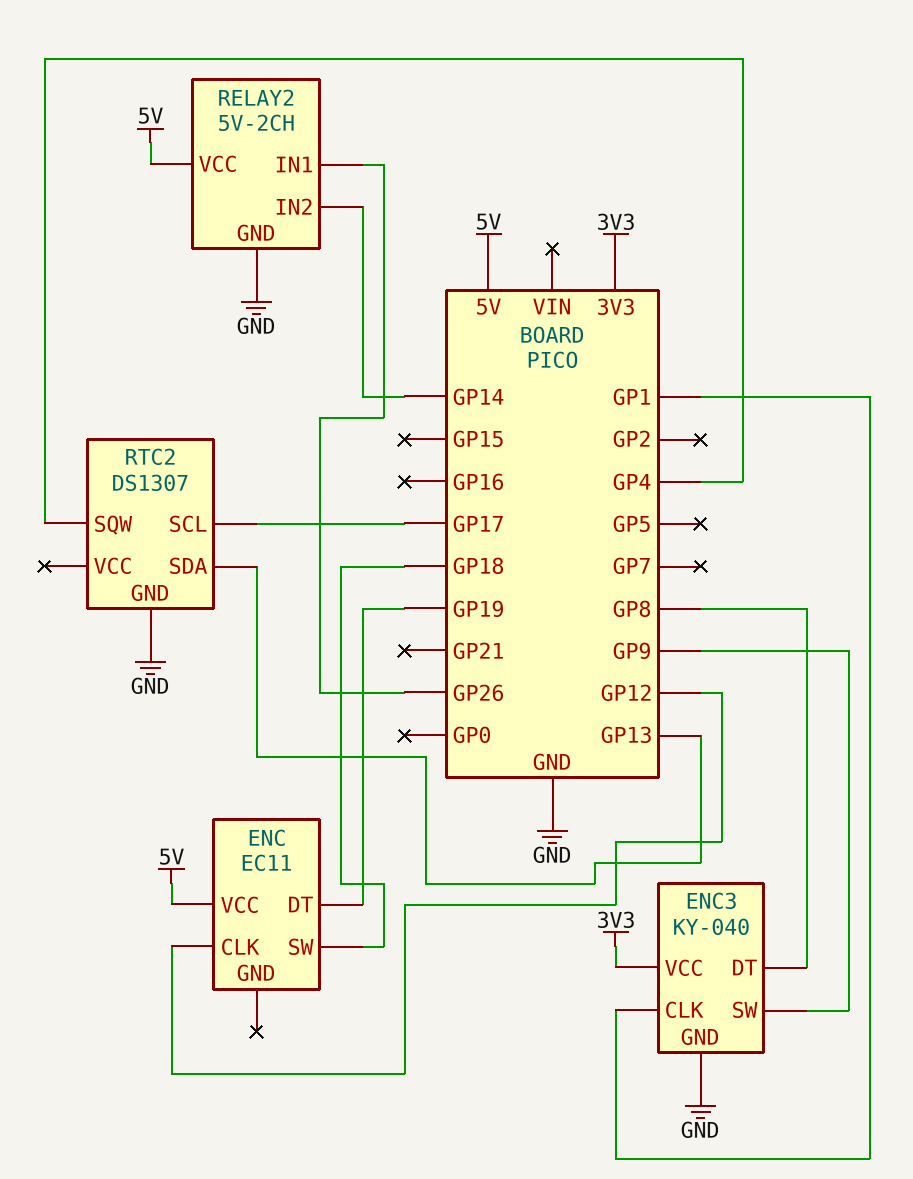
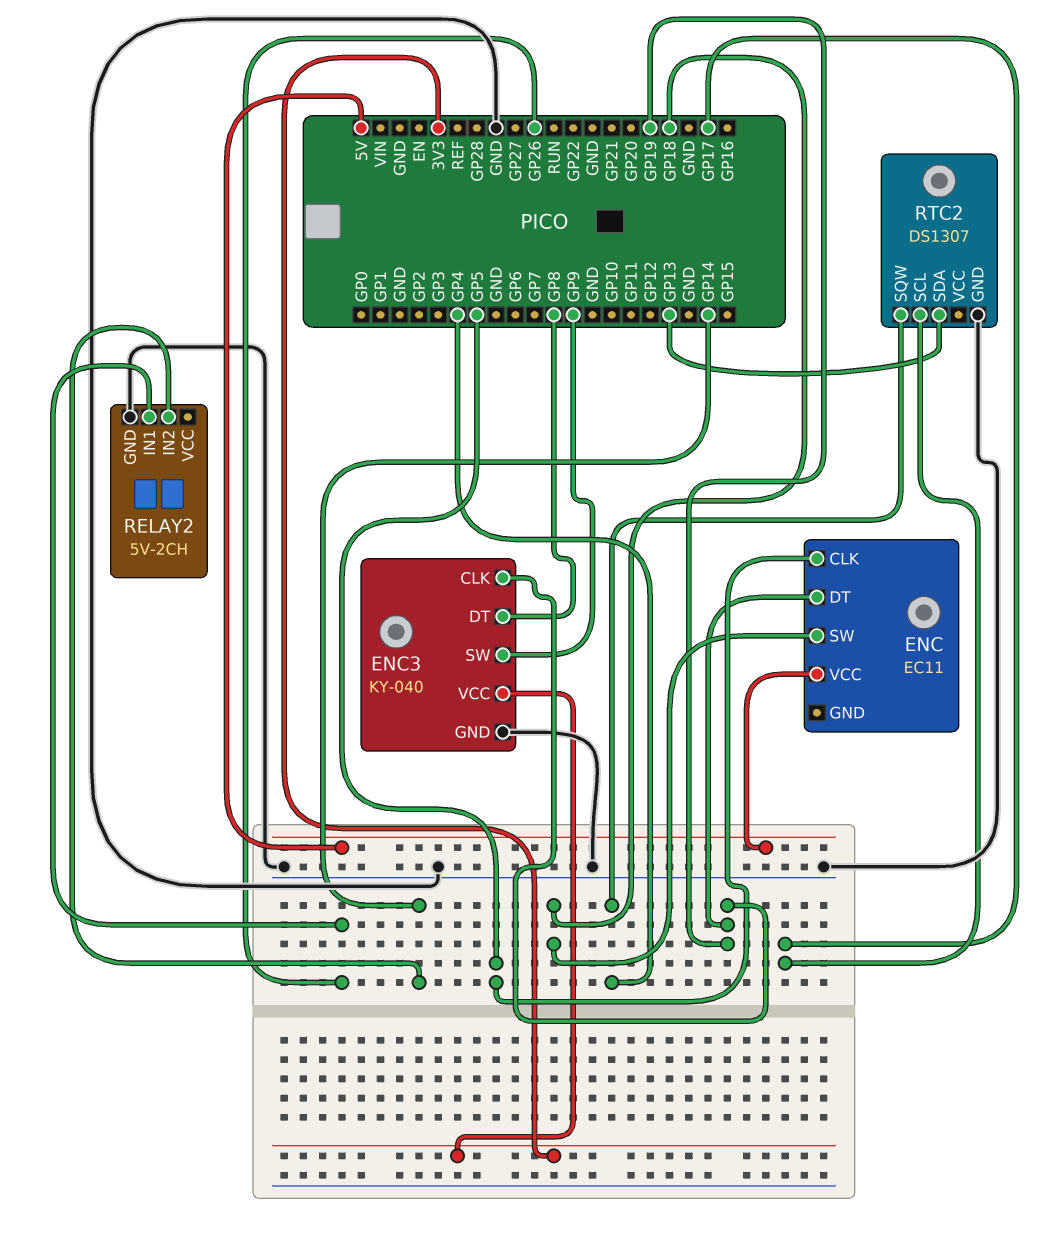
ENC pin CLK: GP12 -> GP5
ENC3 pin CLK: GP1 -> GP19
RELAY2 pin VCC: 5V -> none

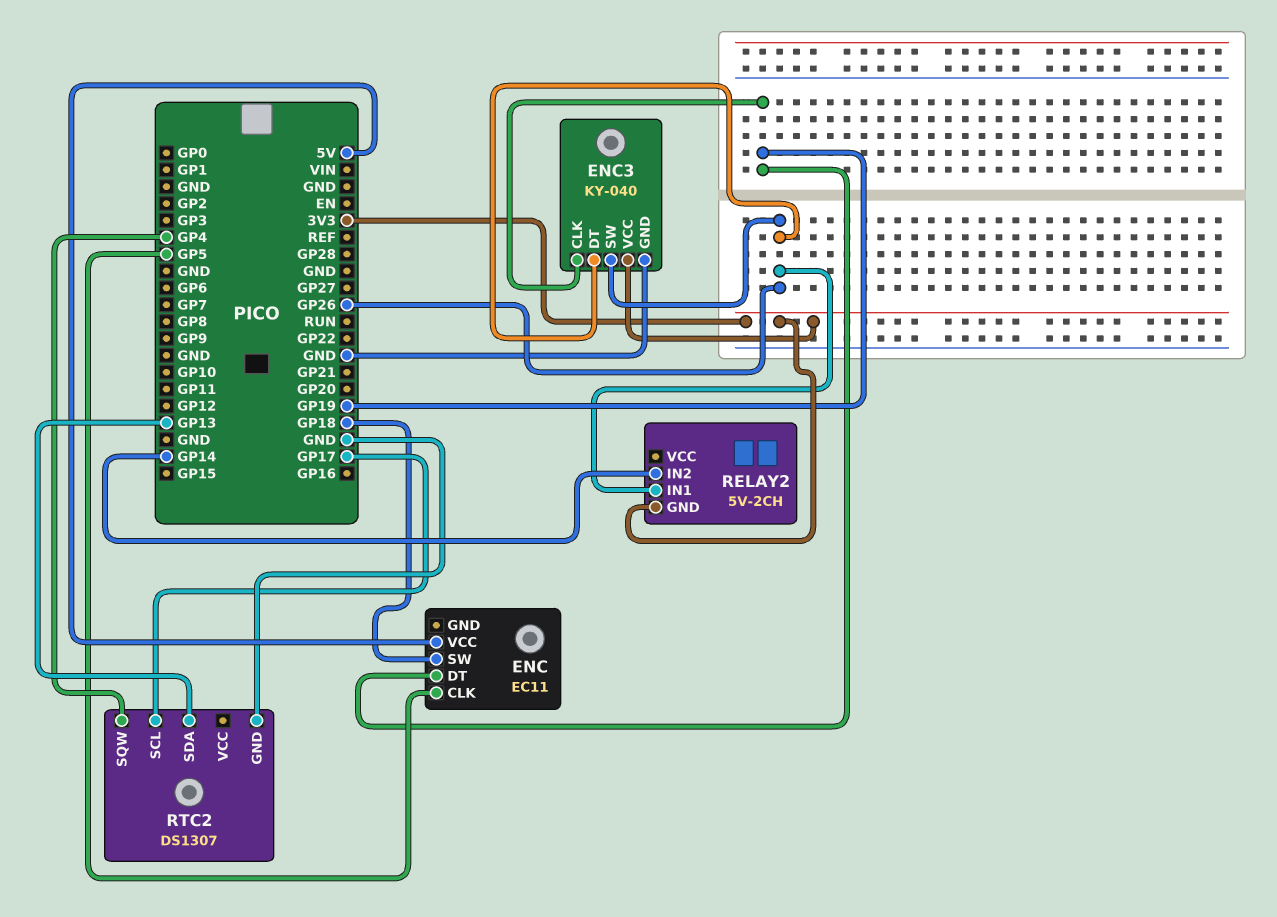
ENC3 pin DT: GP8 -> GP26
ENC3 pin SW: GP9 -> GP26
RELAY2 pin GND: GND -> 3V3

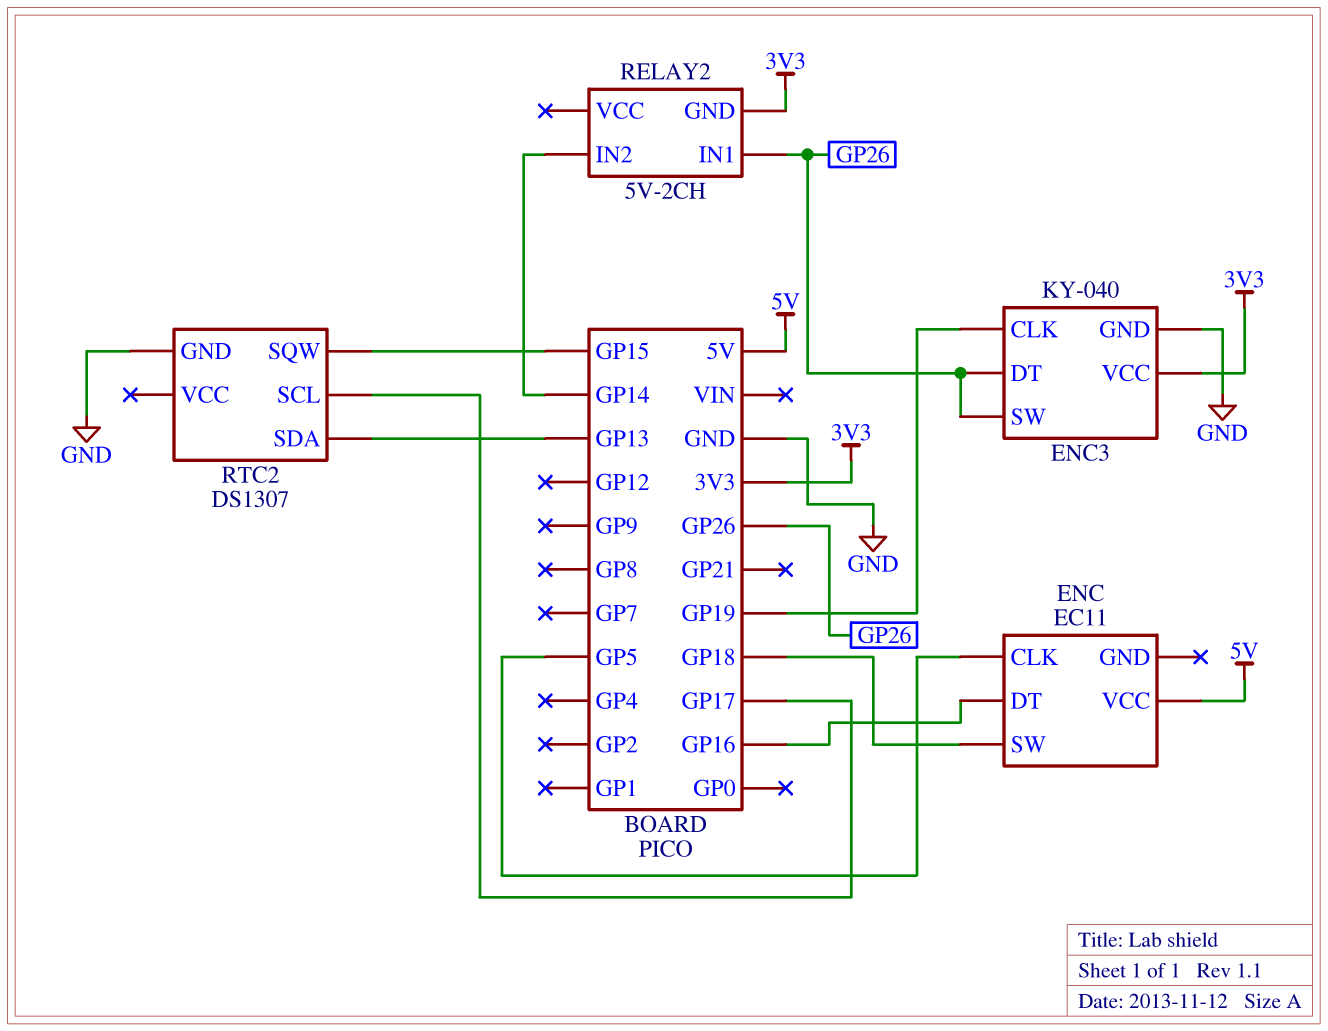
ENC pin DT: GP19 -> GP16
RTC2 pin SQW: GP4 -> GP15

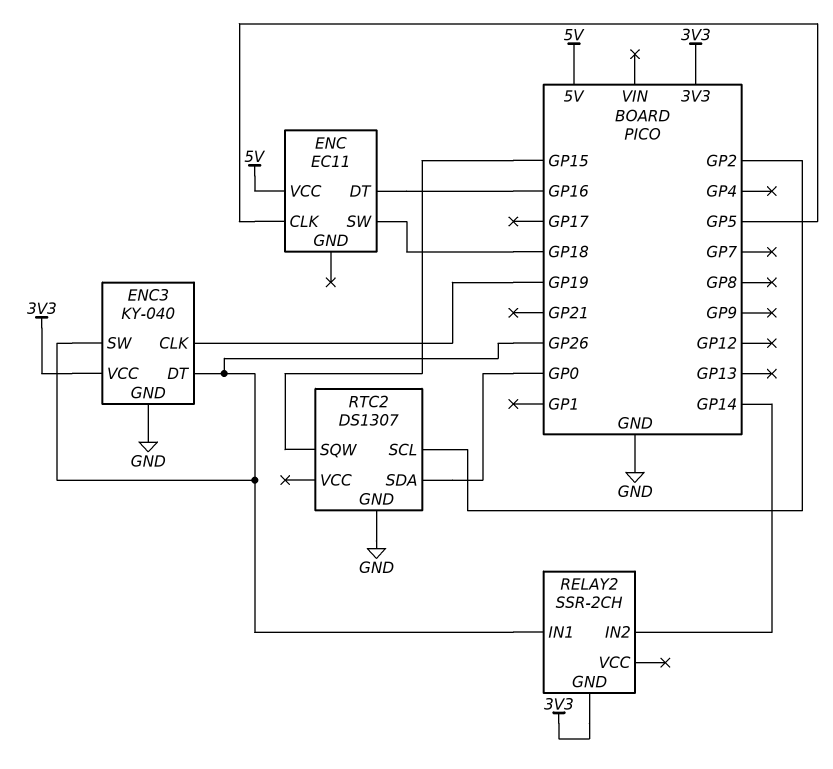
RELAY2: 5V-2CH -> SSR-2CH
RTC2 pin SCL: GP17 -> GP2
RTC2 pin SDA: GP13 -> GP0

